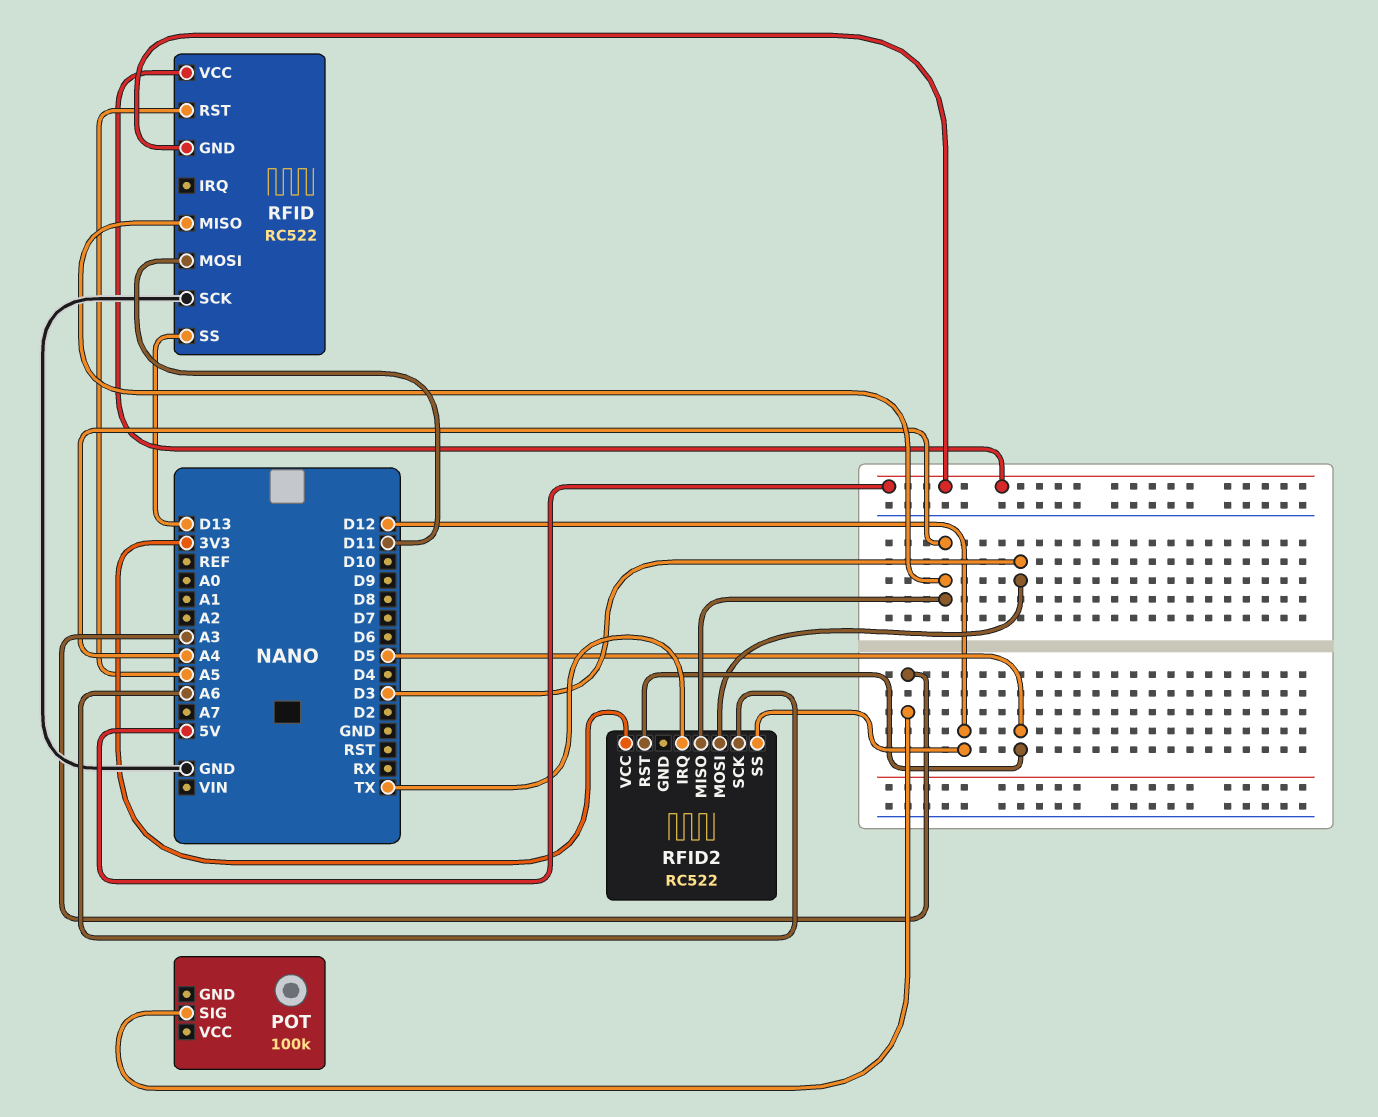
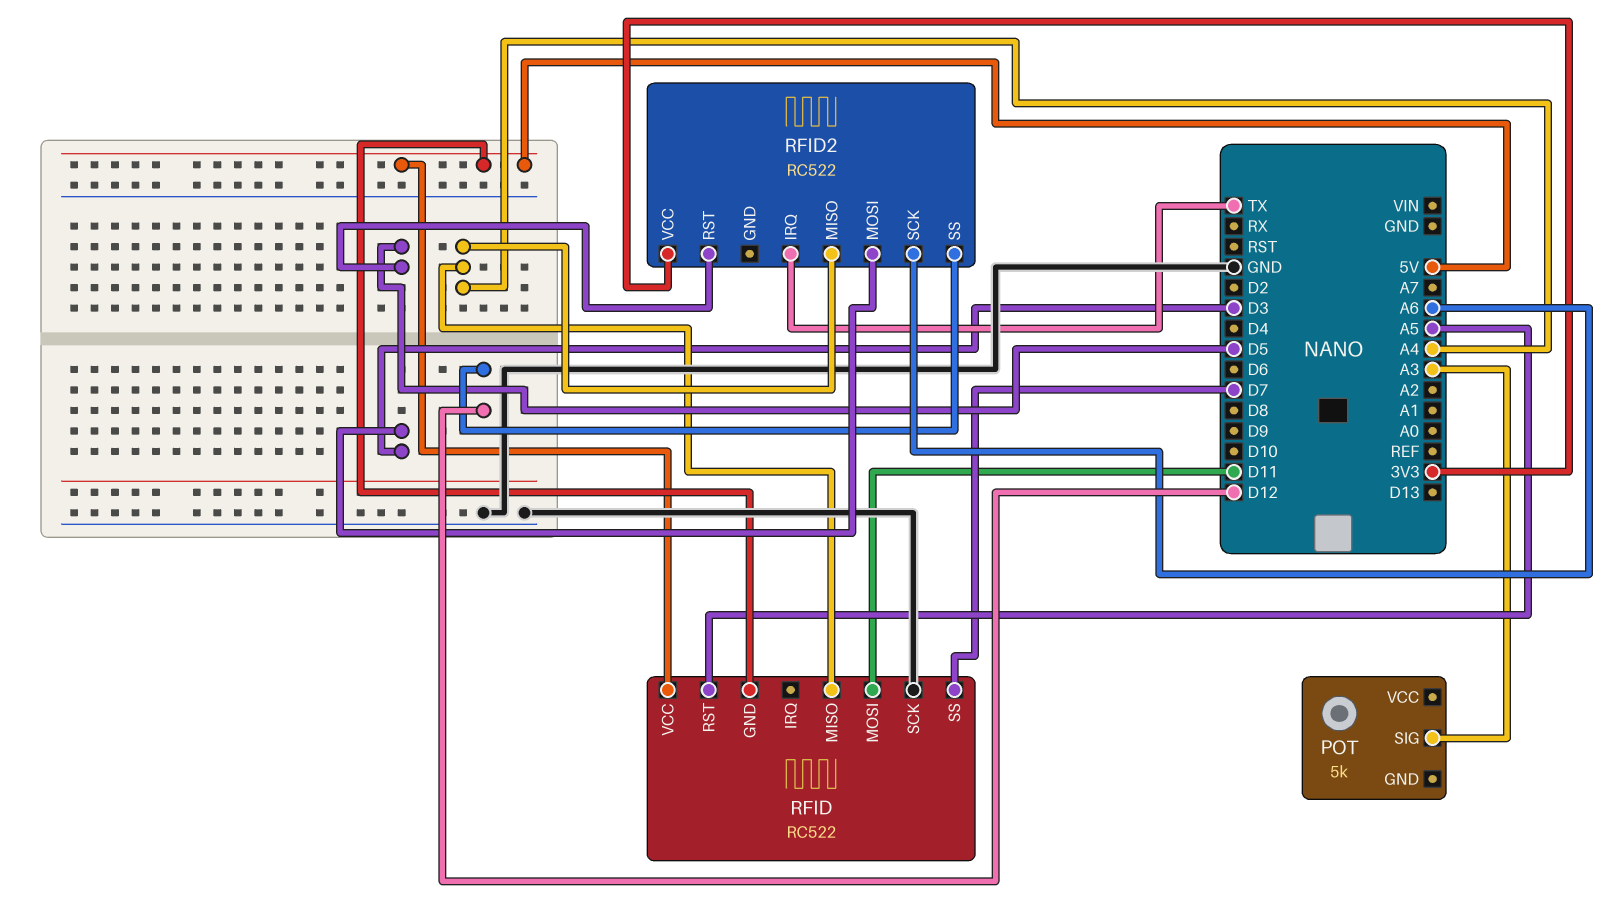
POT: 100k -> 5k
RFID pin SS: D13 -> D7

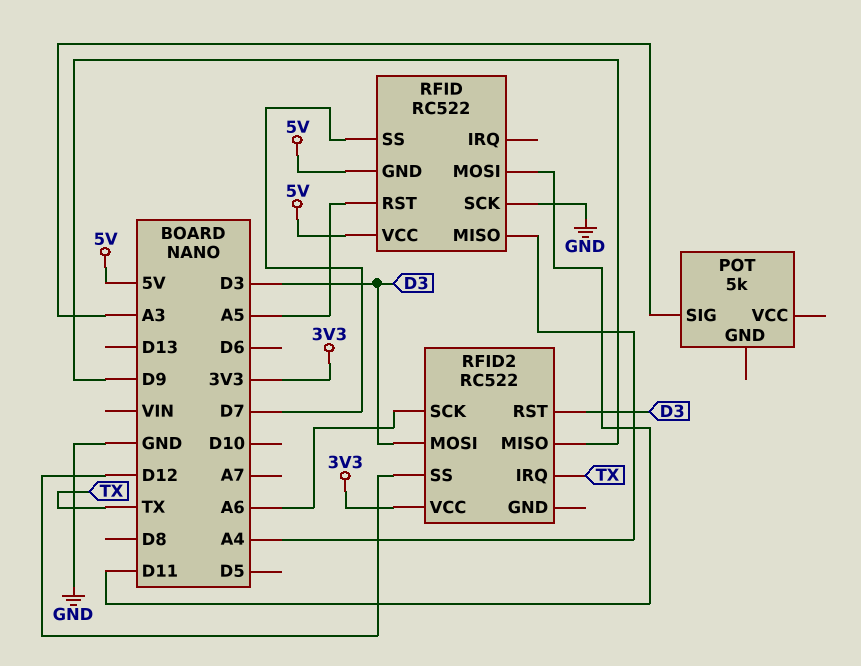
RFID2 pin MISO: A4 -> D9
RFID2 pin RST: D5 -> D3

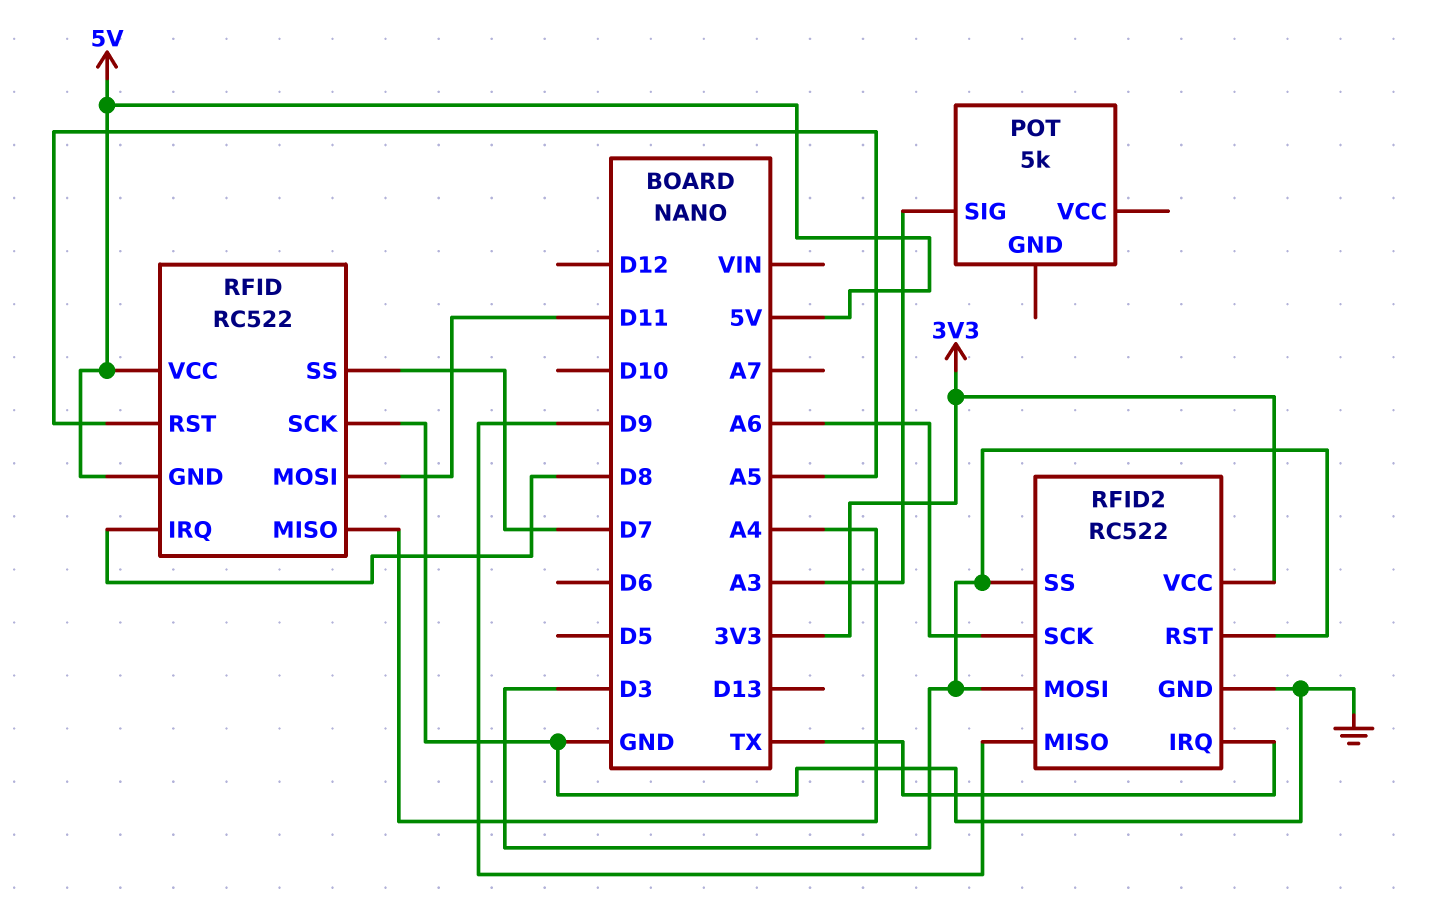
RFID pin IRQ: none -> D8
RFID2 pin GND: none -> GND
RFID2 pin SS: D12 -> D3

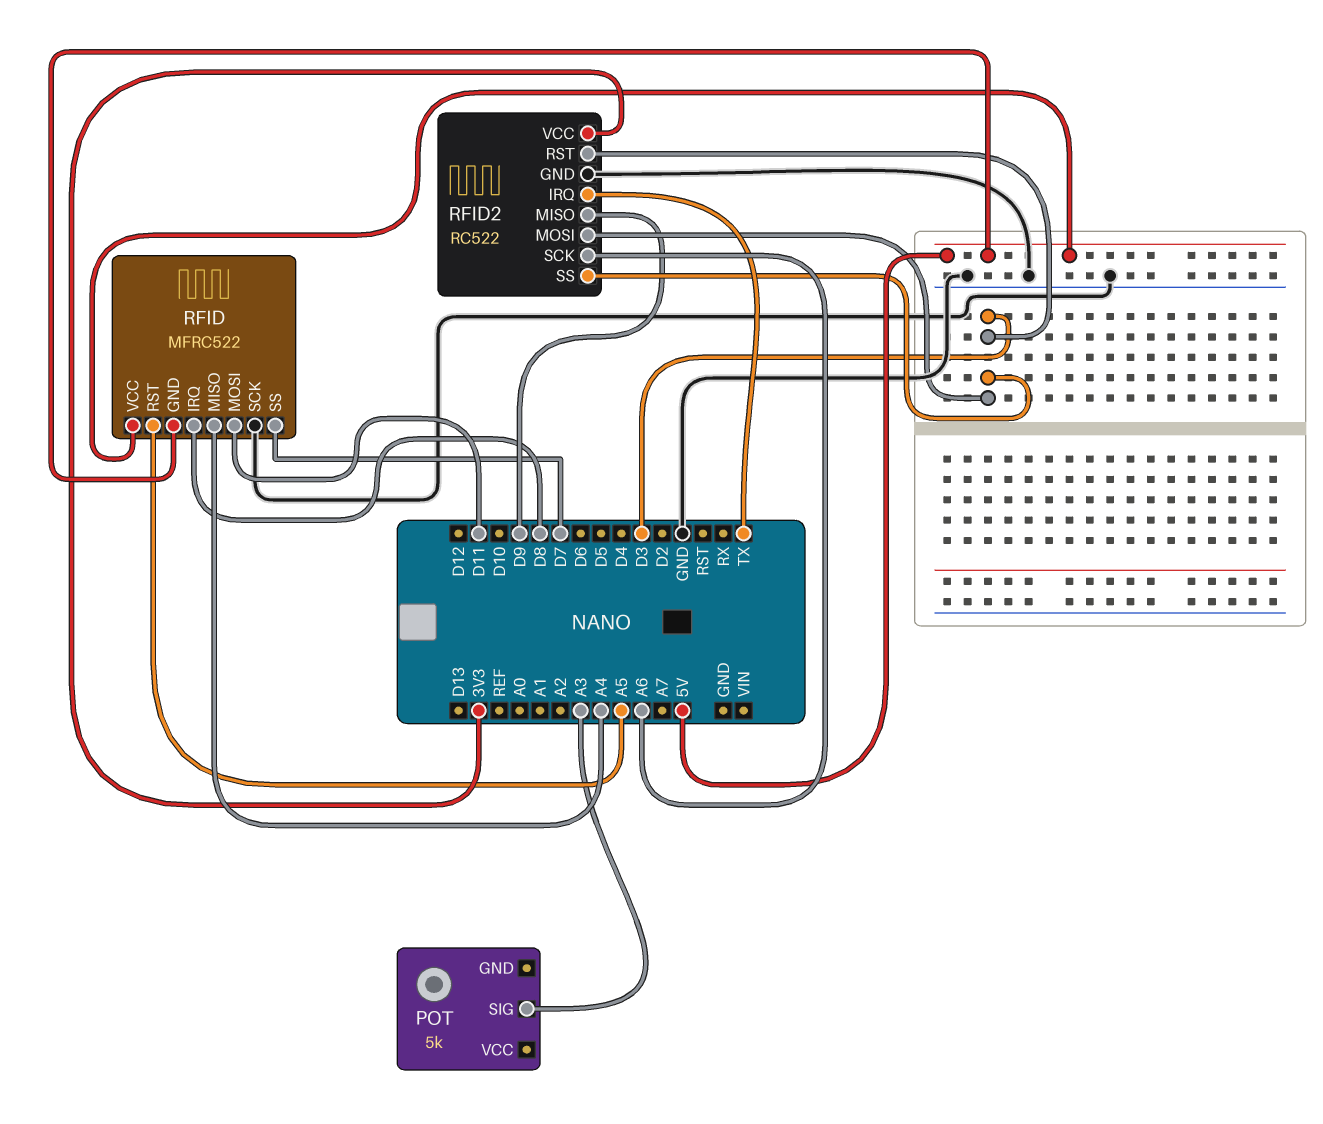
RFID: RC522 -> MFRC522

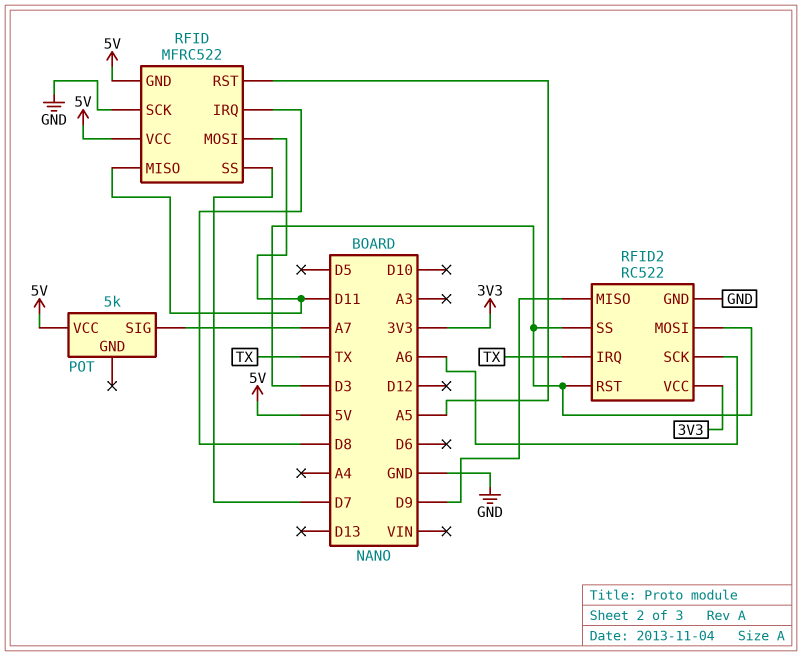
POT pin SIG: A3 -> A7
POT pin VCC: none -> 5V
RFID pin MISO: A4 -> D11

